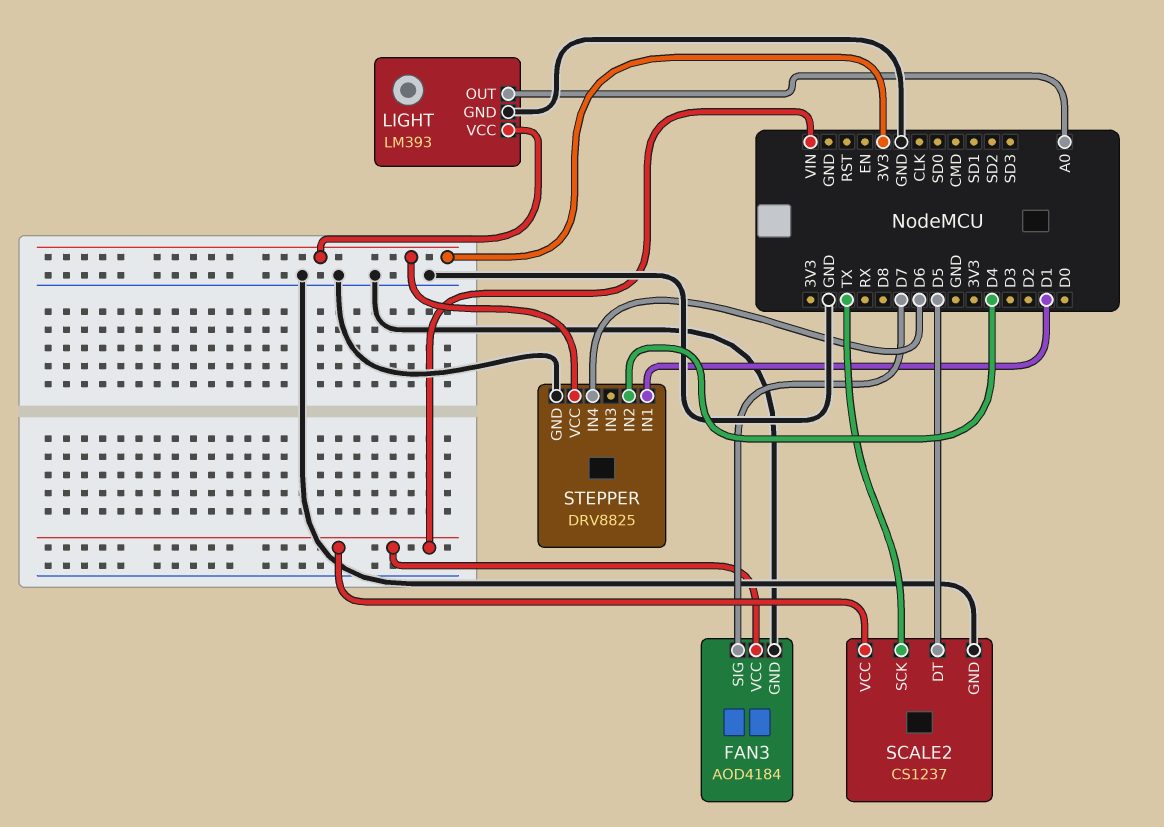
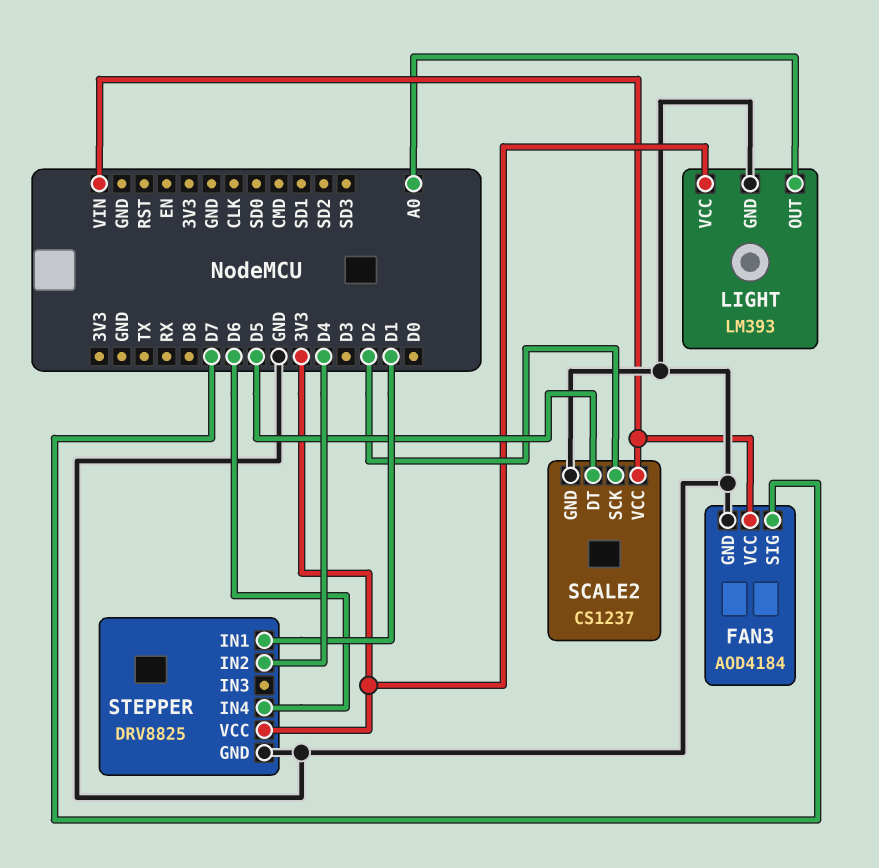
SCALE2 pin SCK: TX -> D2

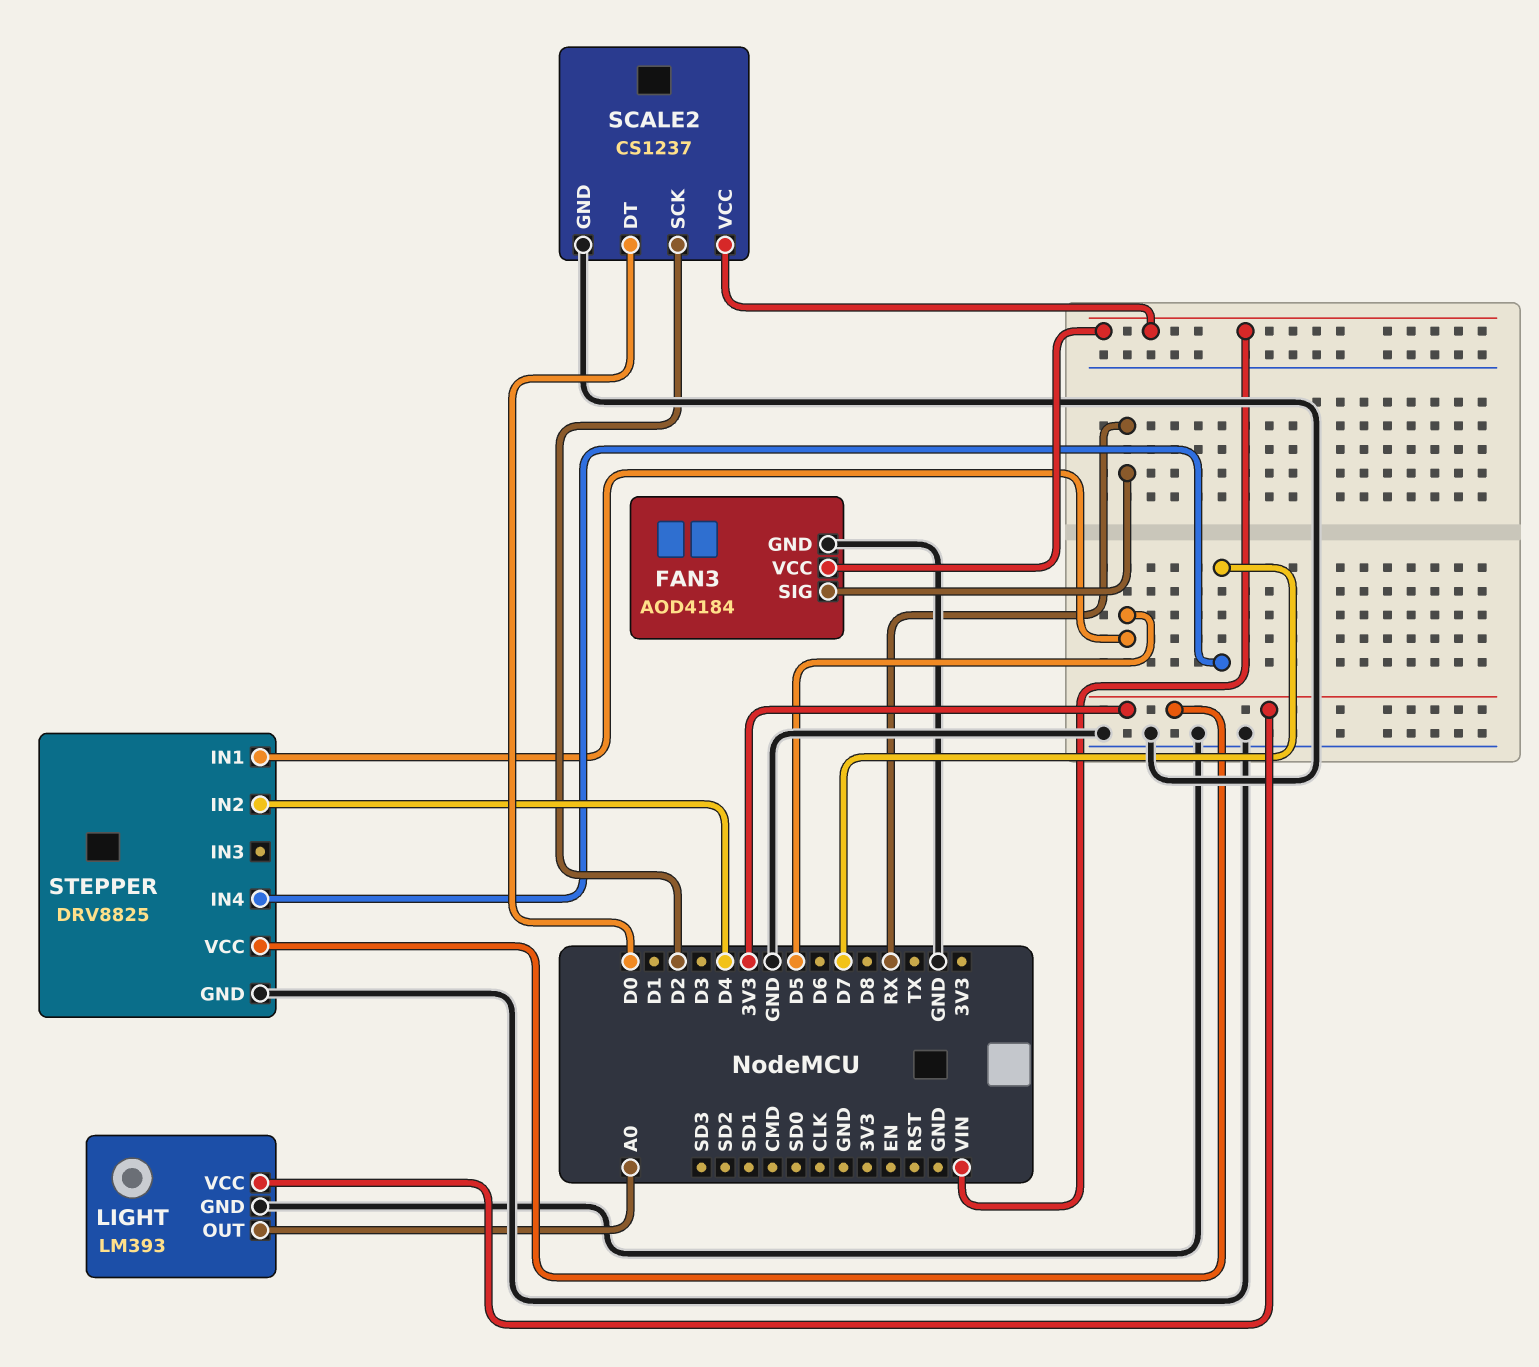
FAN3 pin SIG: D7 -> RX
SCALE2 pin DT: D5 -> D0
STEPPER pin IN1: D1 -> D5
STEPPER pin IN4: D6 -> D7

